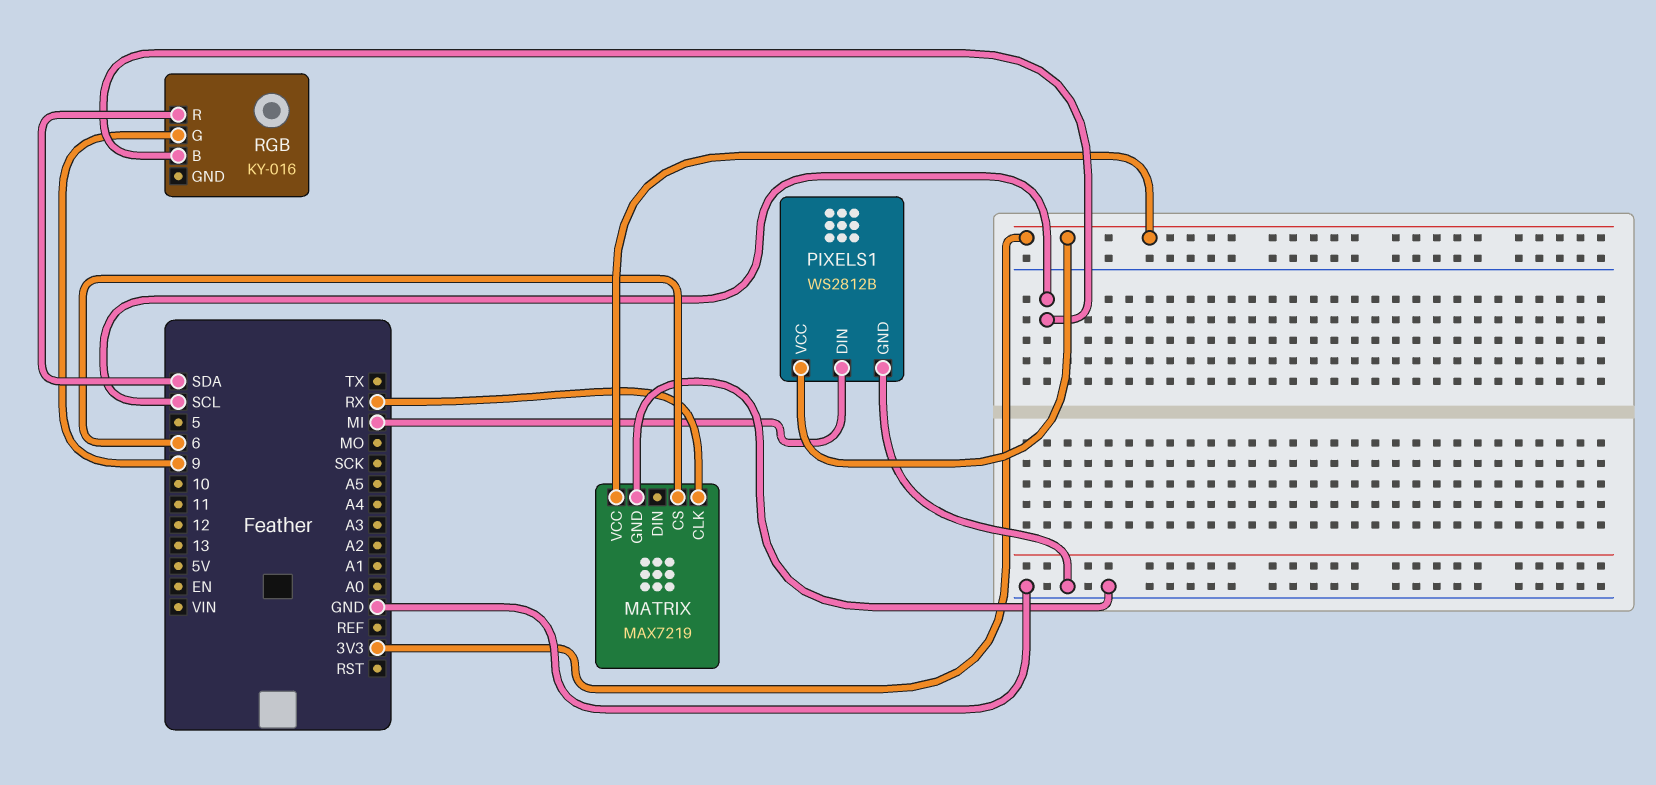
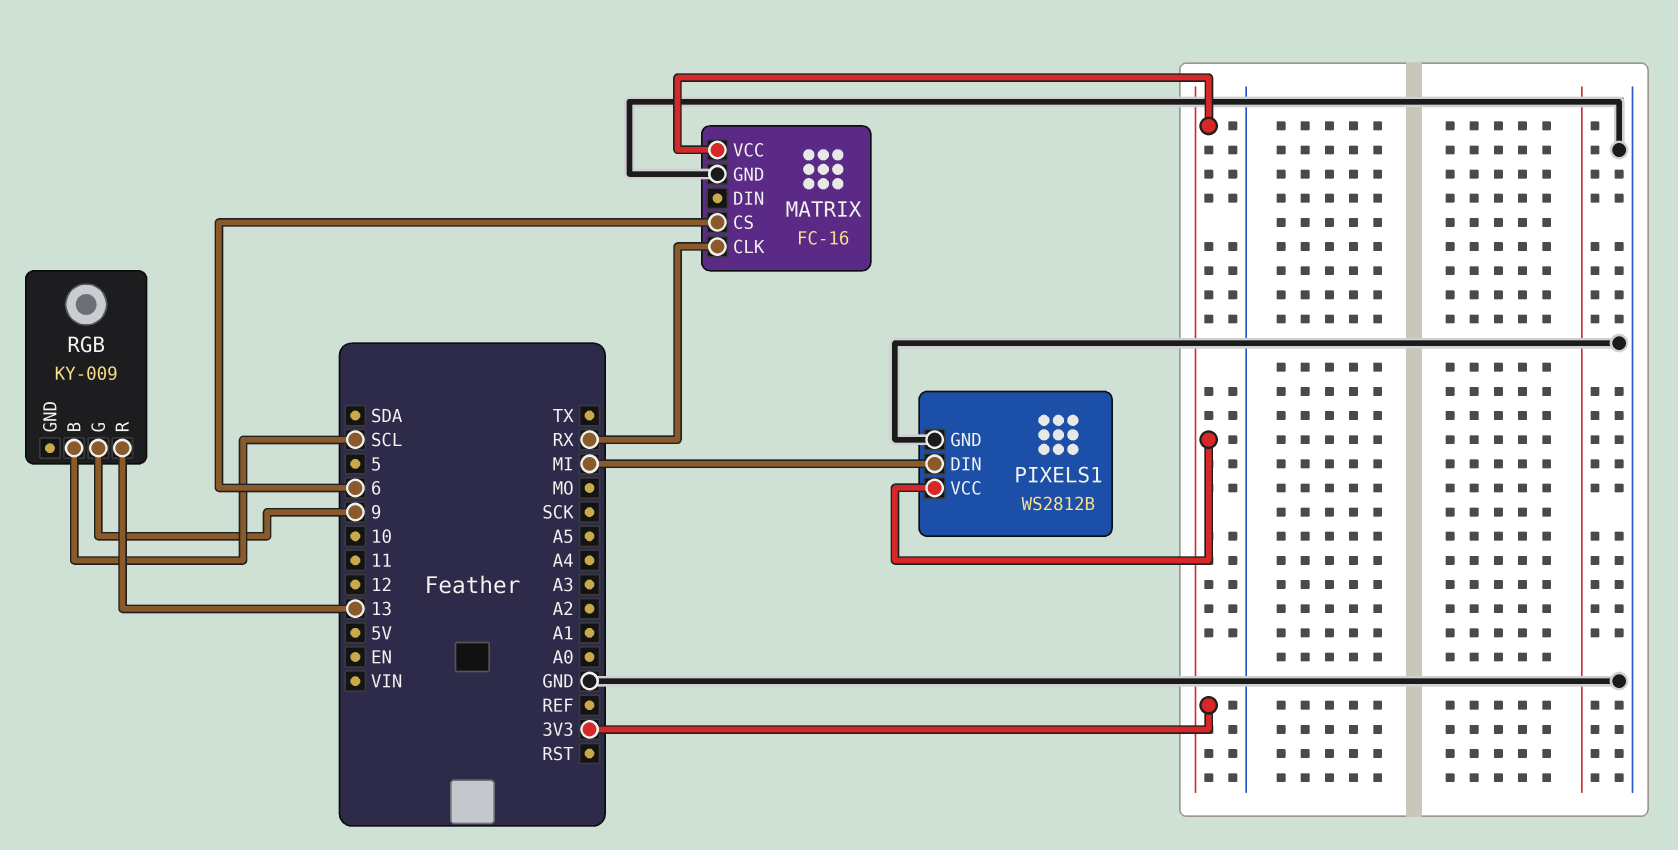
MATRIX: MAX7219 -> FC-16
RGB: KY-016 -> KY-009
RGB pin R: SDA -> 13

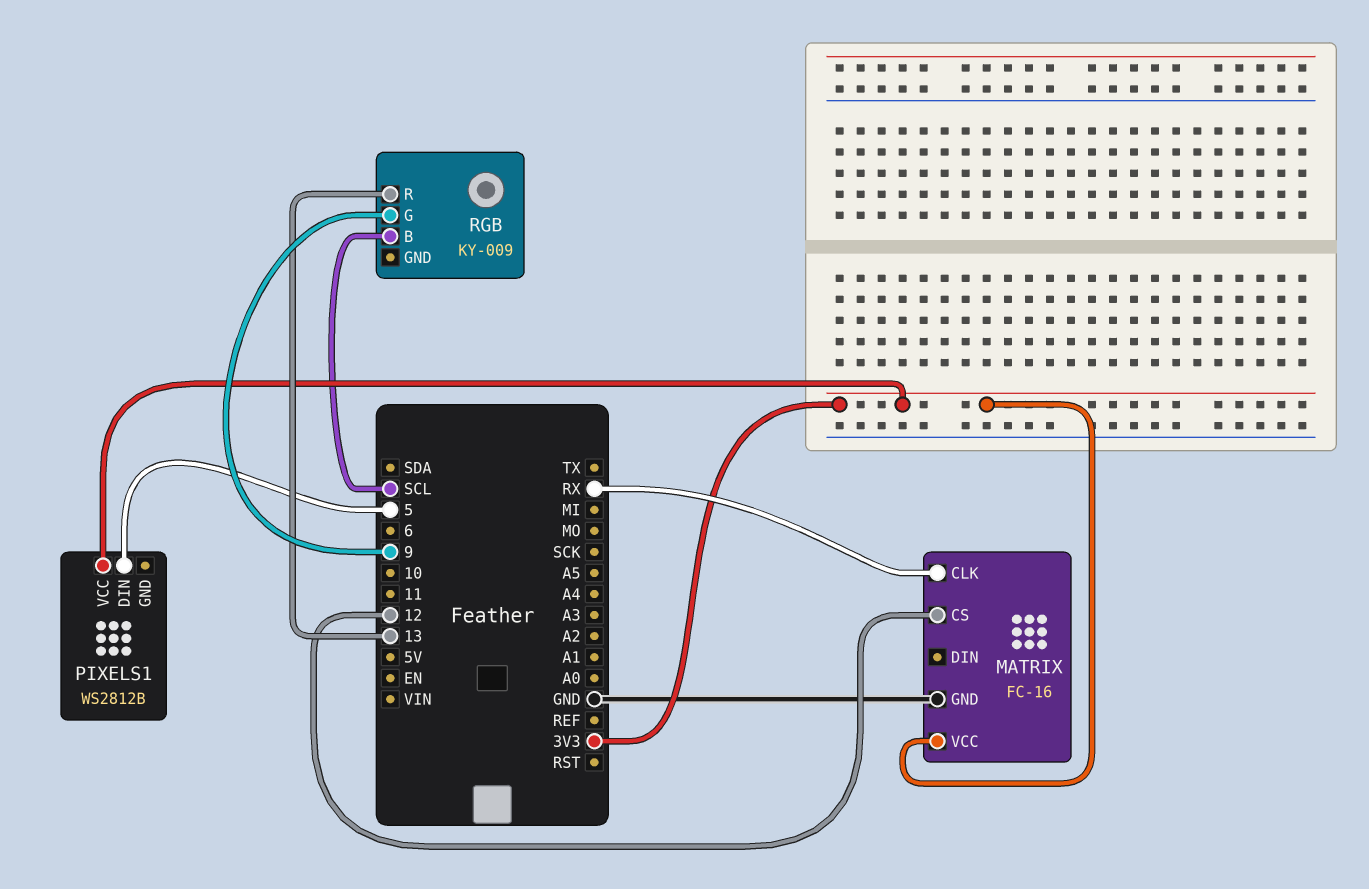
MATRIX pin CS: 6 -> 12
PIXELS1 pin DIN: MI -> 5
PIXELS1 pin GND: GND -> none

